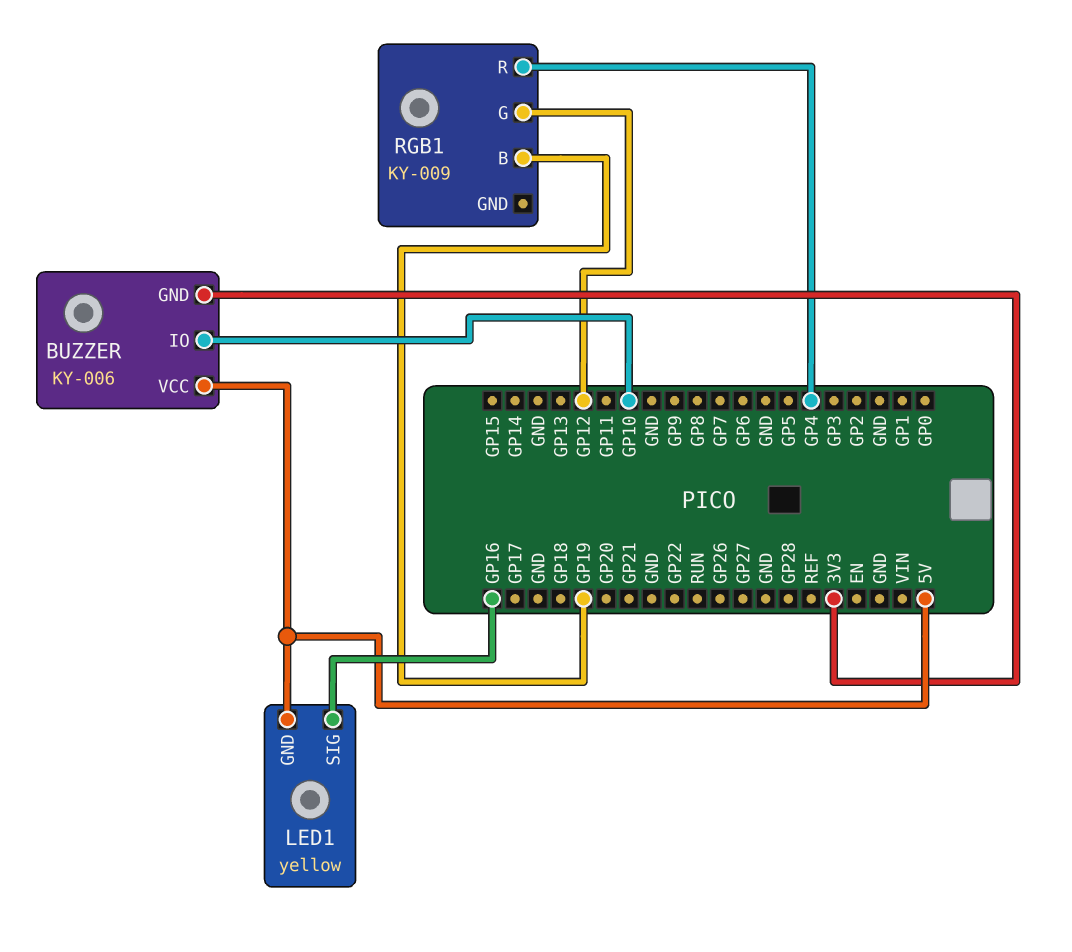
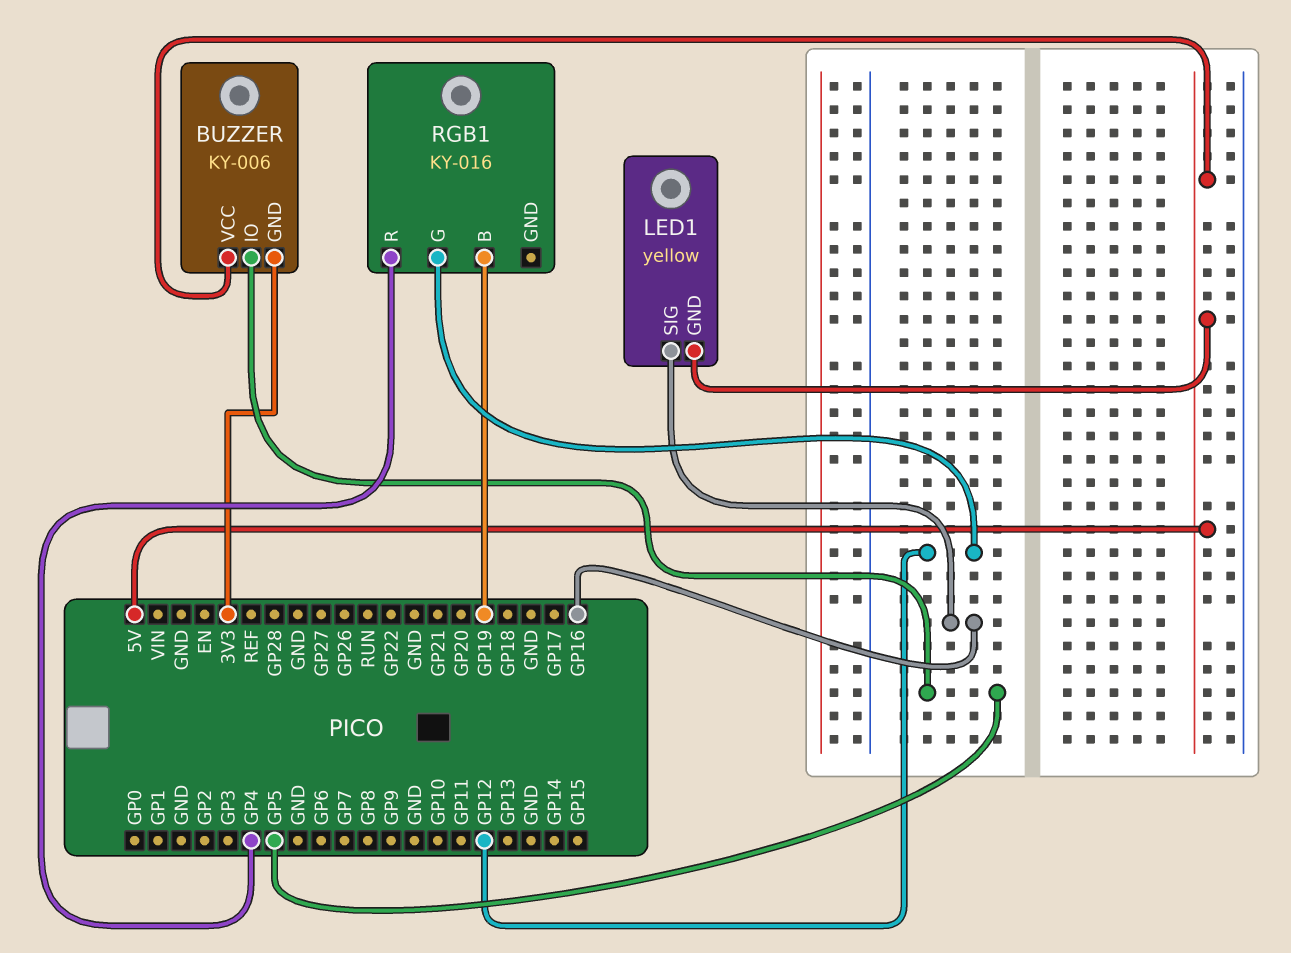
BUZZER pin IO: GP10 -> GP5
RGB1: KY-009 -> KY-016

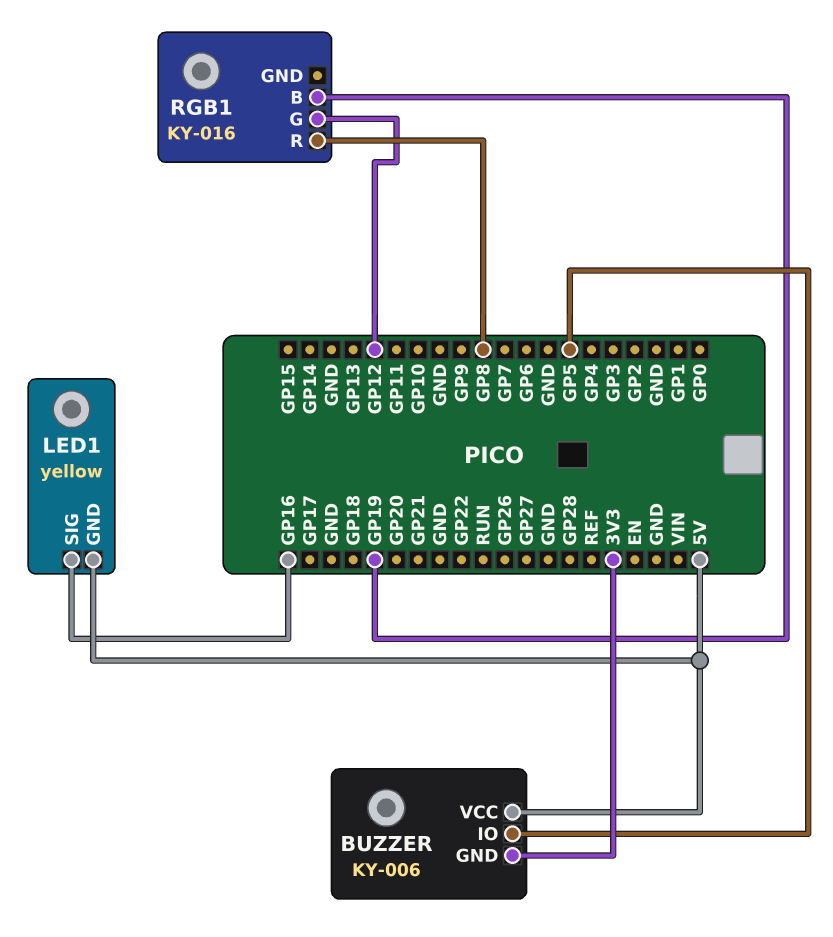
RGB1 pin R: GP4 -> GP8

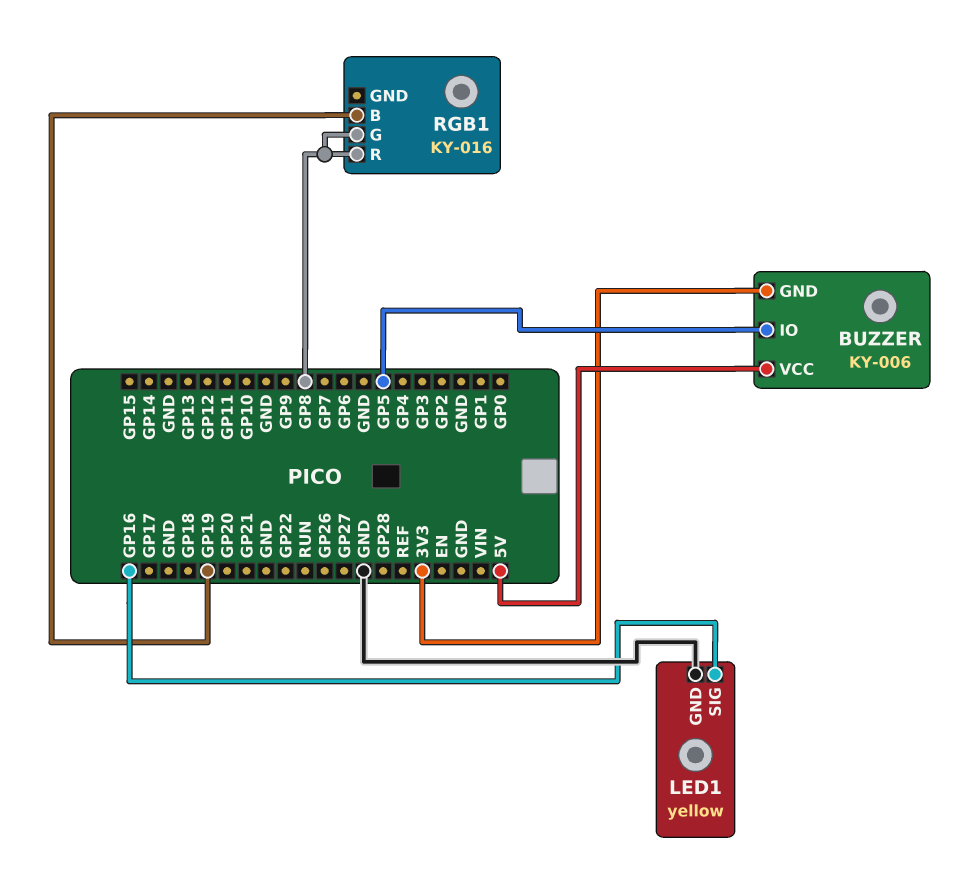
LED1 pin GND: 5V -> GND
RGB1 pin G: GP12 -> GP8

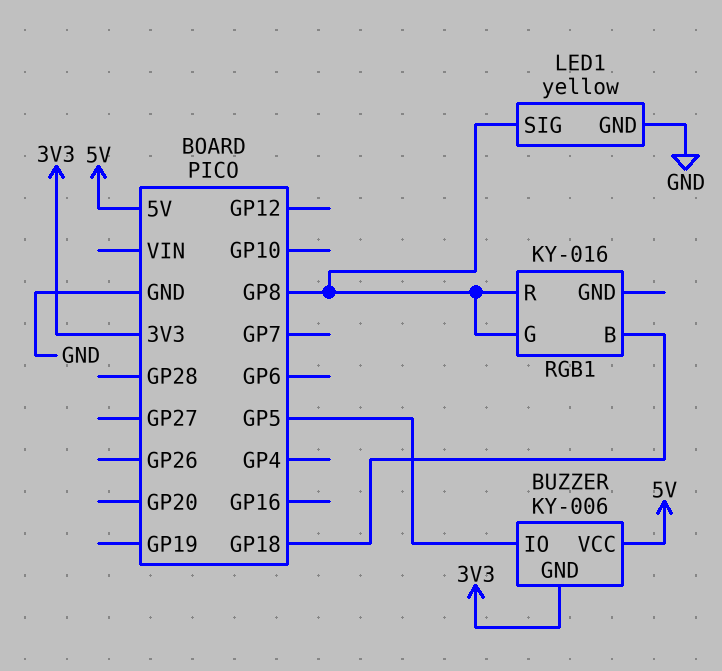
LED1 pin SIG: GP16 -> GP8
RGB1 pin B: GP19 -> GP18

